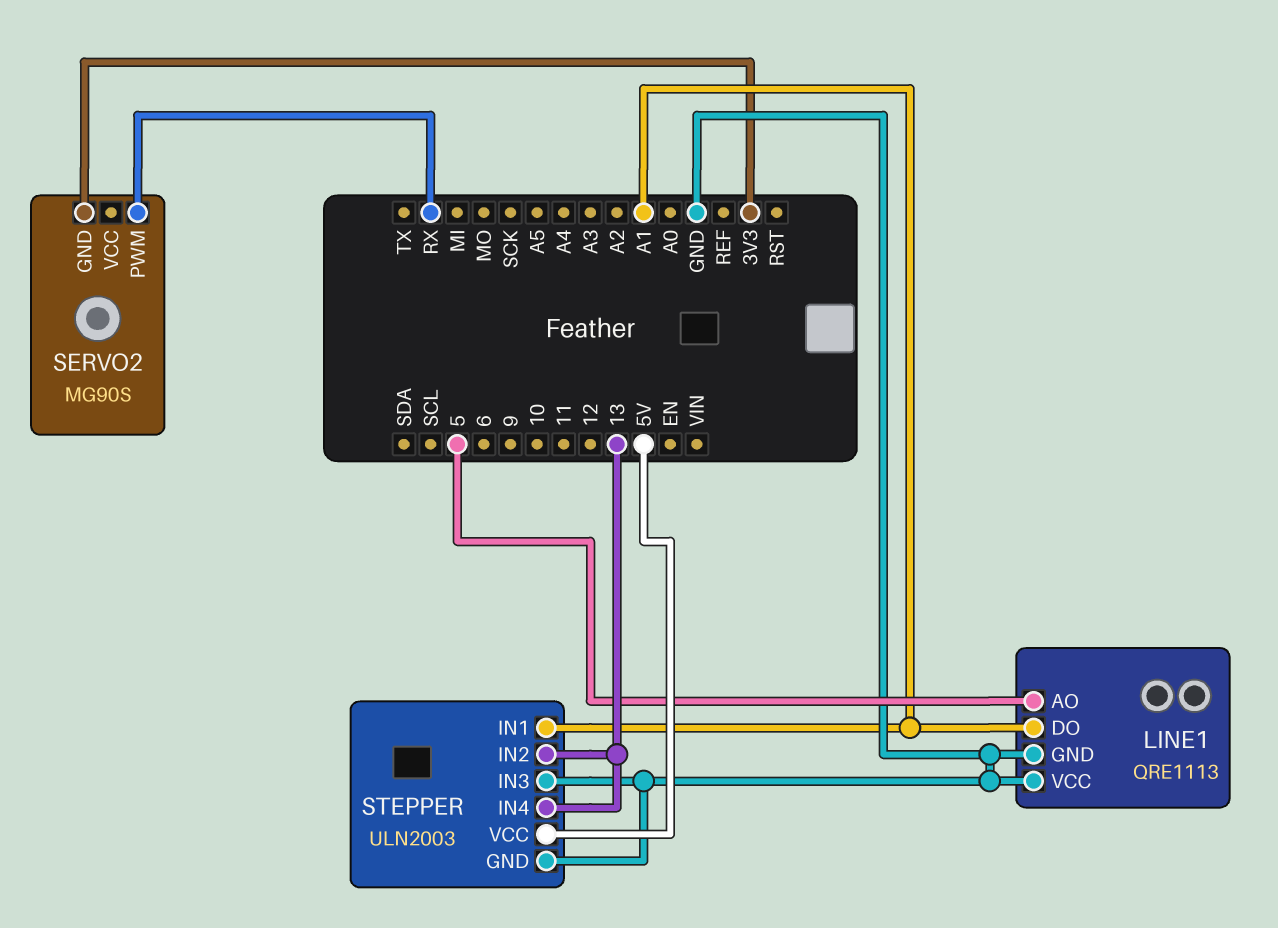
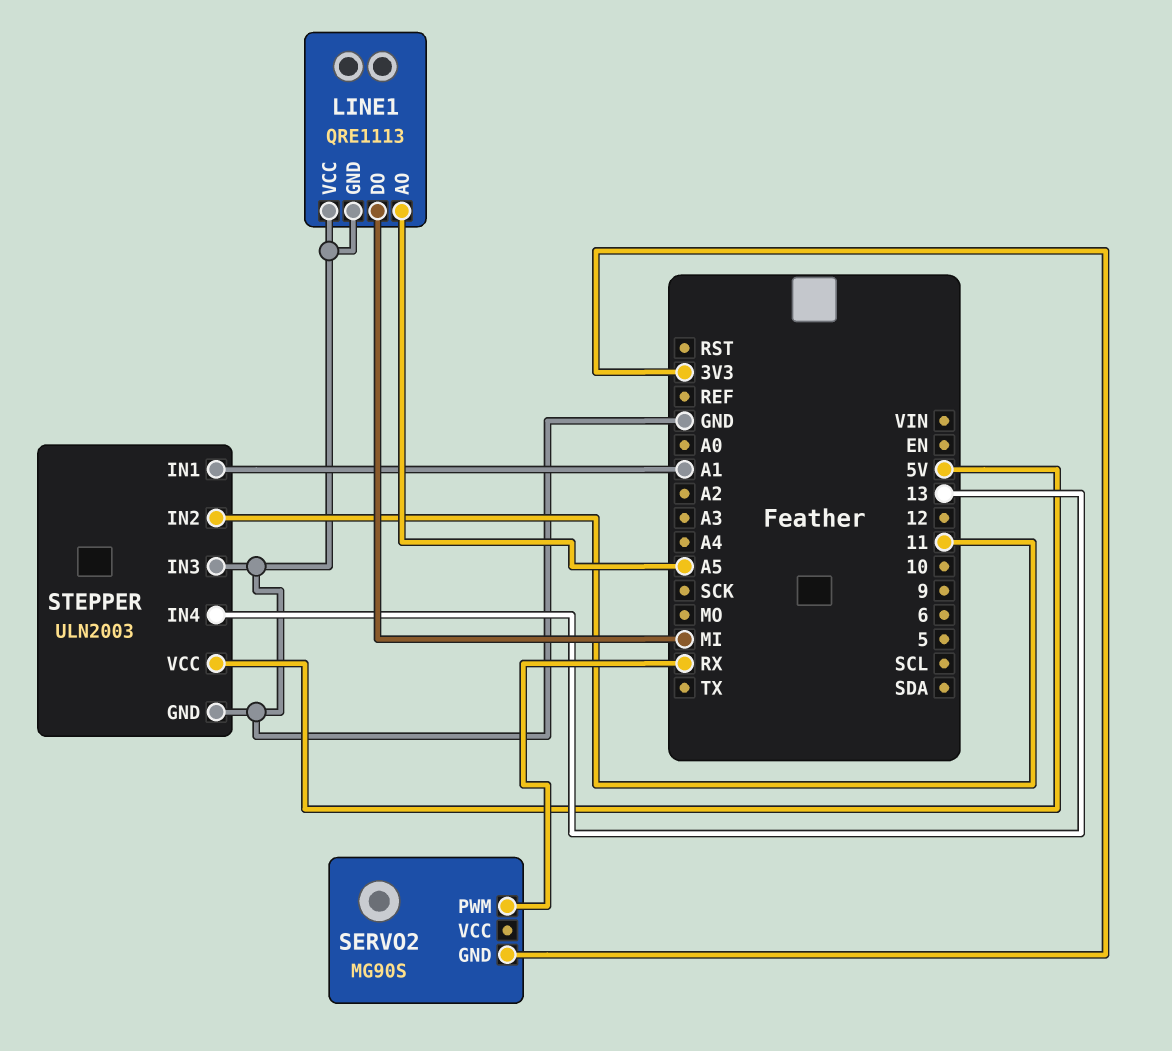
LINE1 pin AO: 5 -> A5
LINE1 pin DO: A1 -> MI
STEPPER pin IN2: 13 -> 11

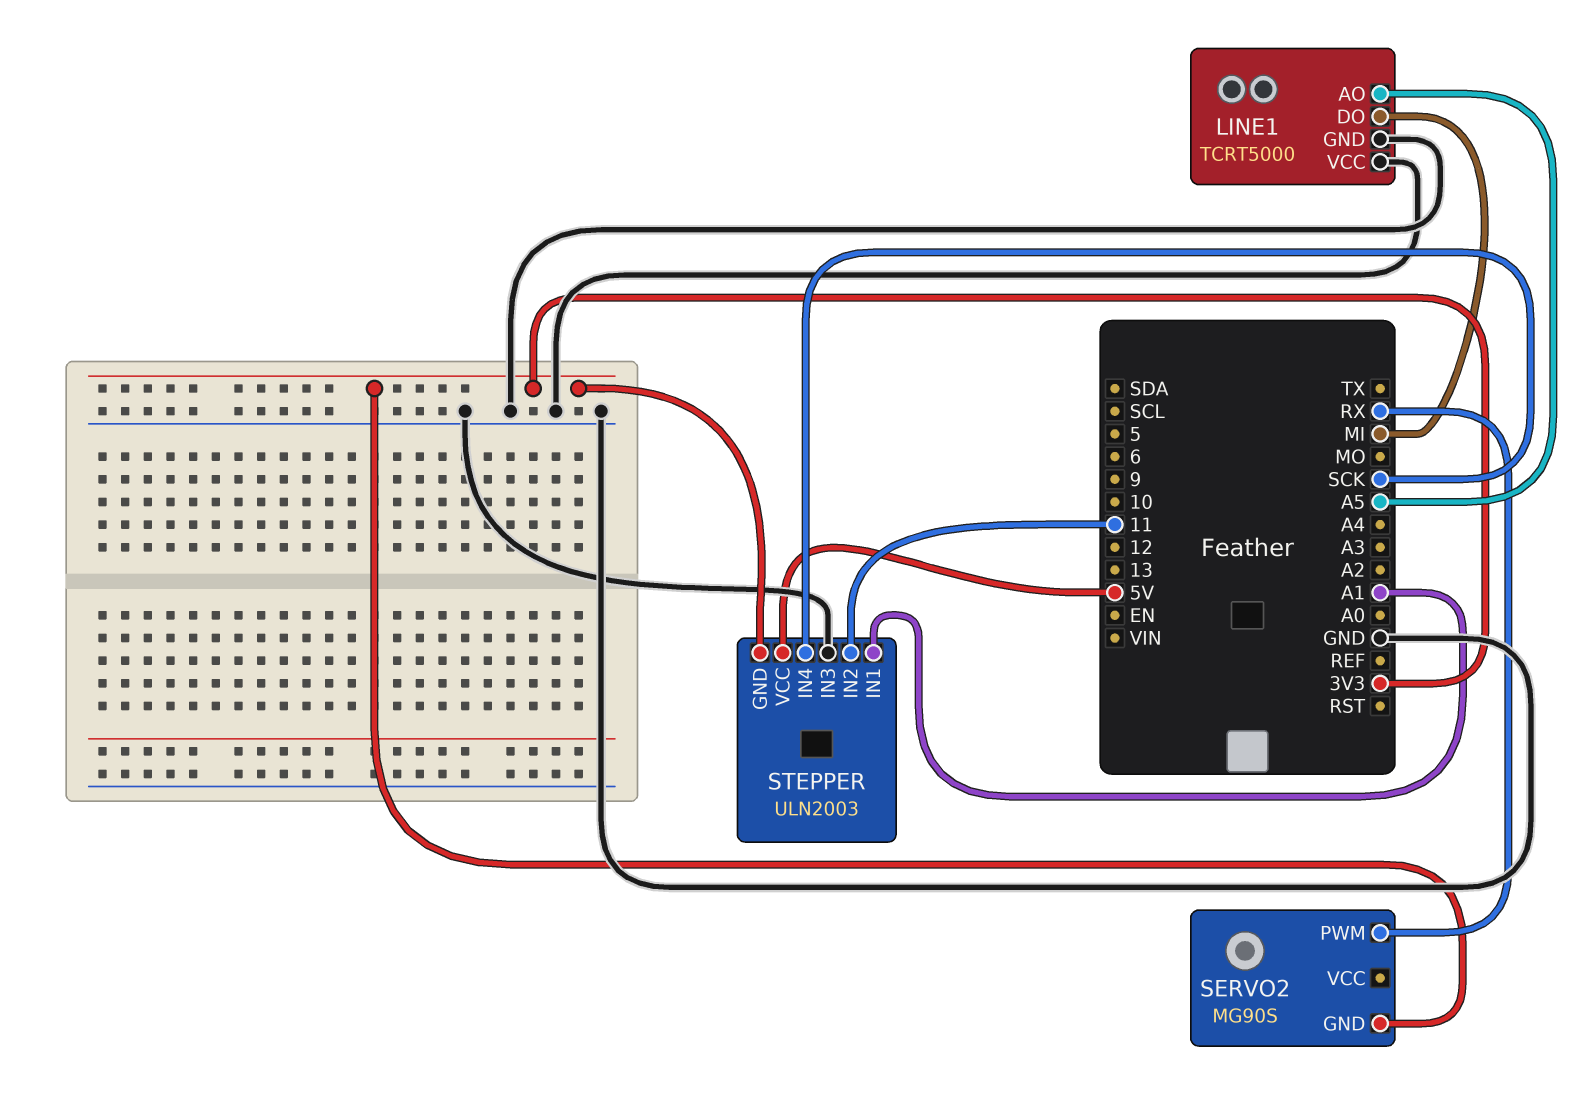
LINE1: QRE1113 -> TCRT5000
STEPPER pin GND: GND -> 3V3
STEPPER pin IN4: 13 -> SCK

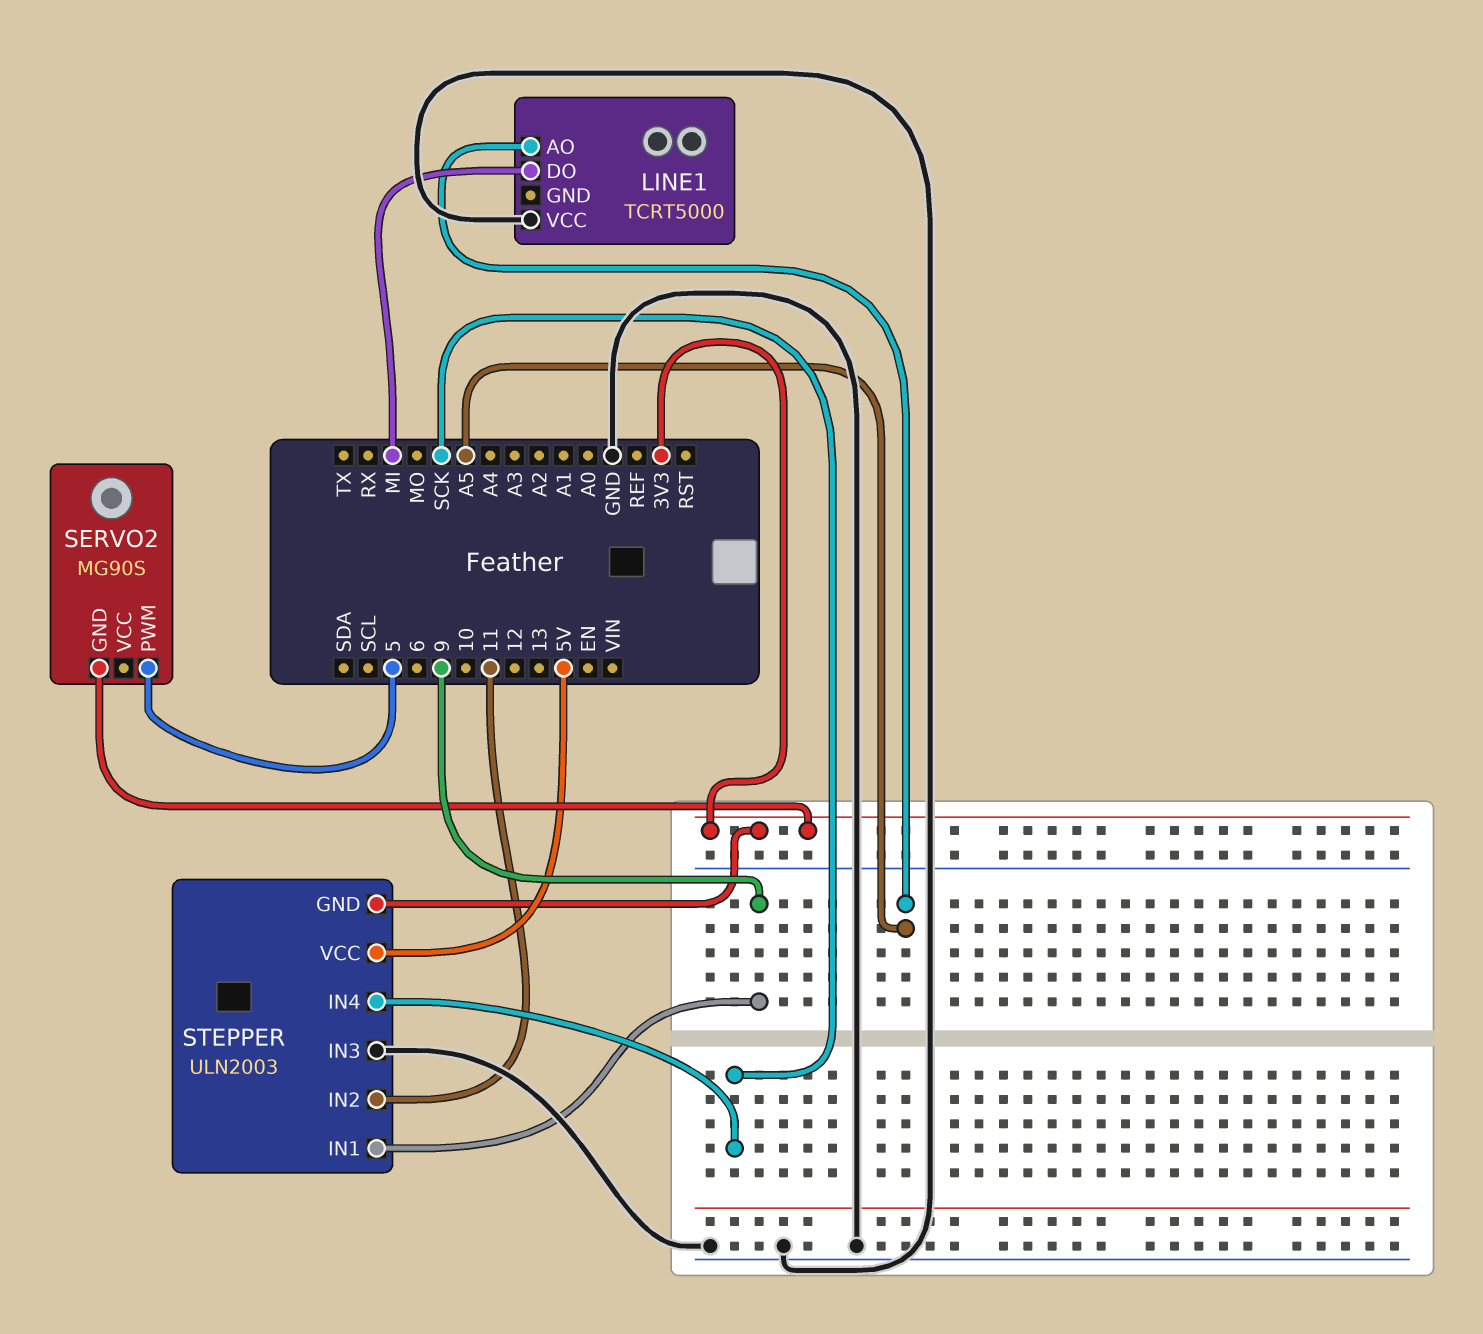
LINE1 pin GND: GND -> none
SERVO2 pin PWM: RX -> 5
STEPPER pin IN1: A1 -> 9

